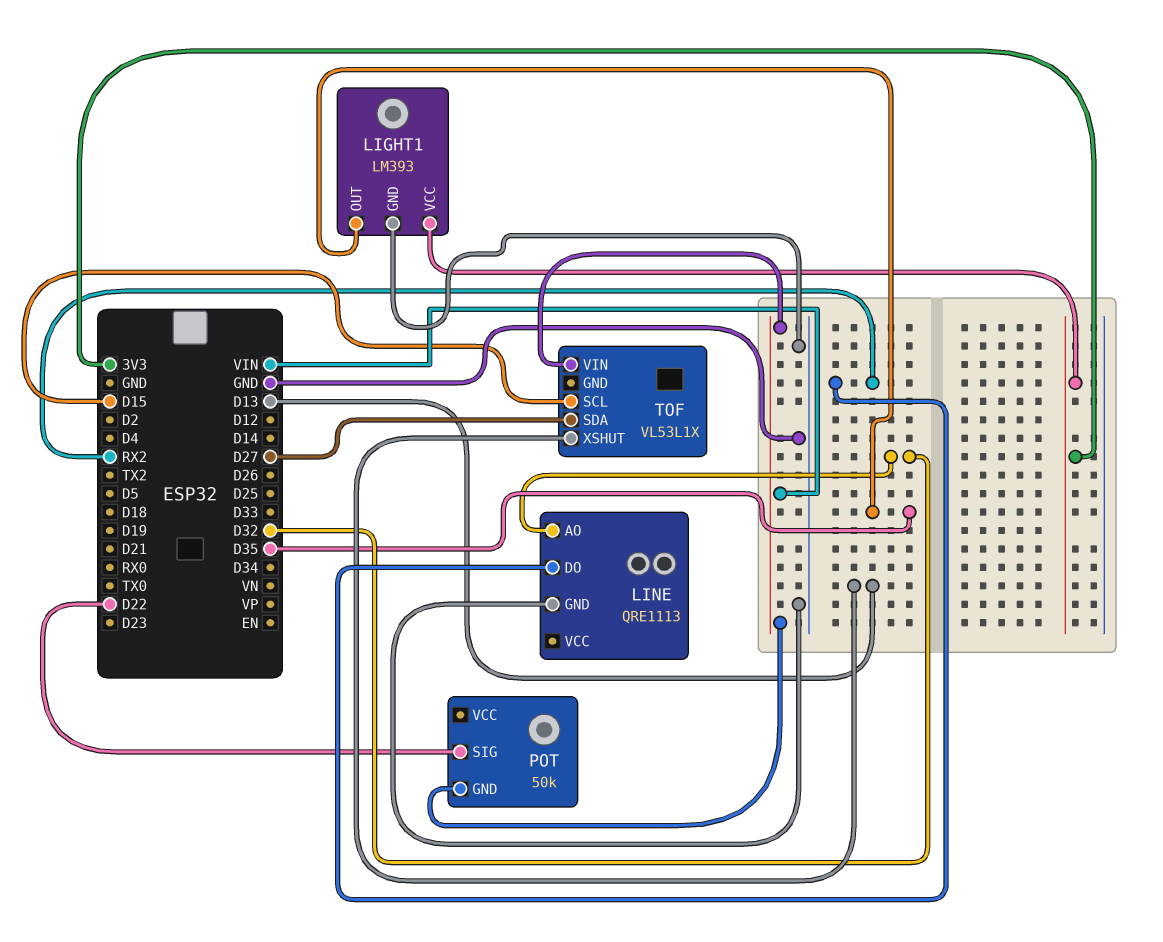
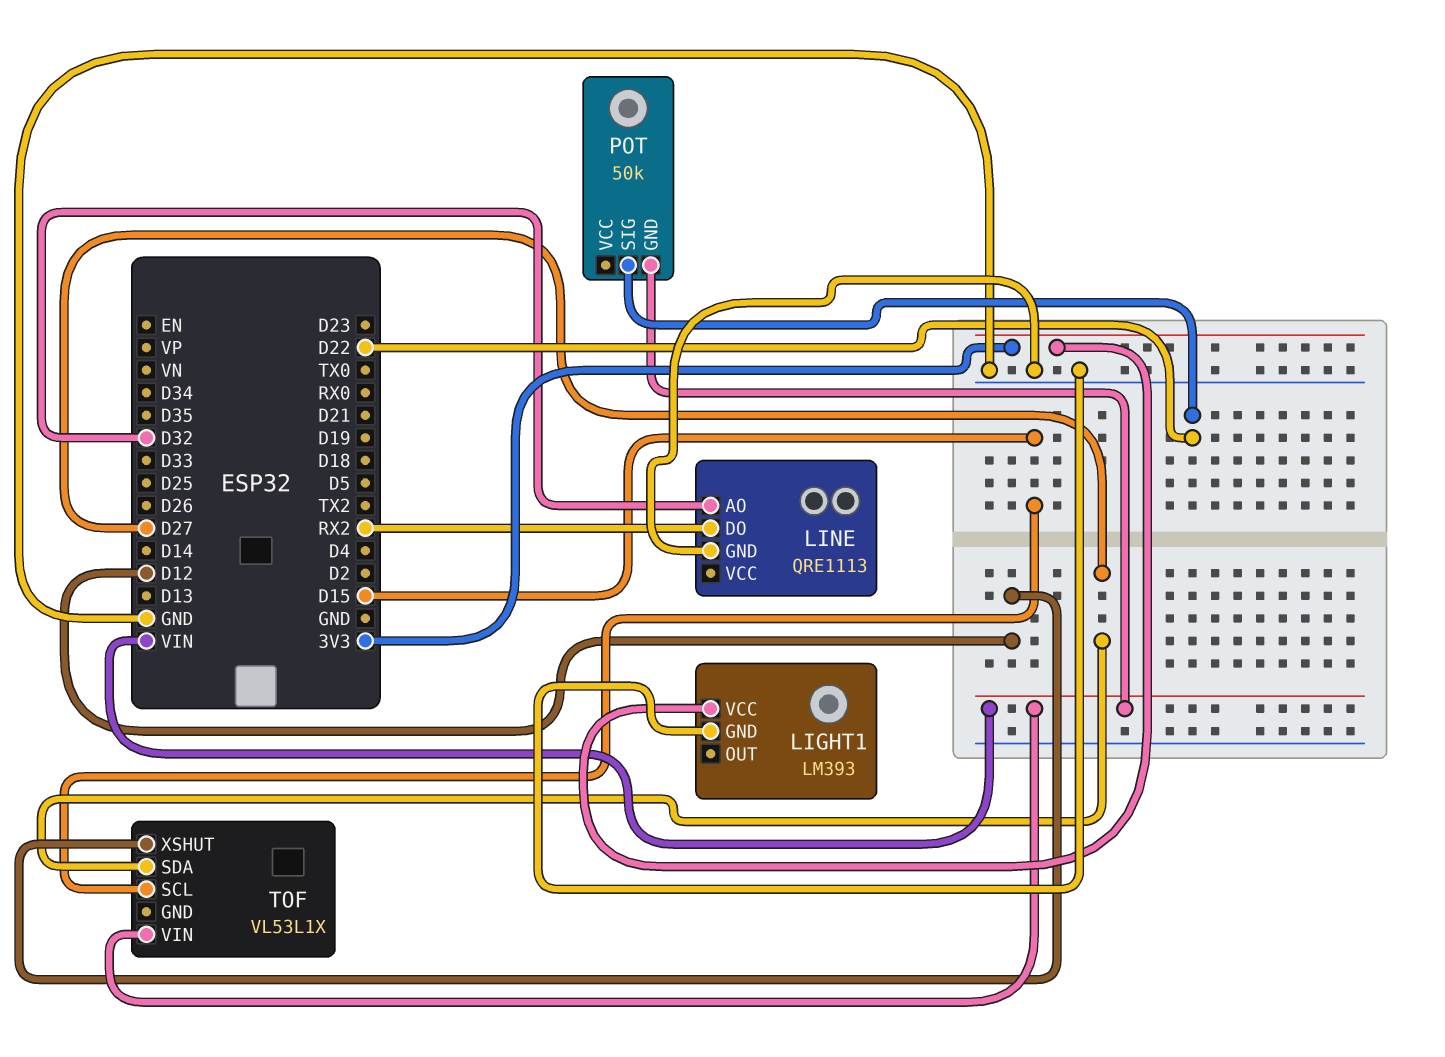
LIGHT1 pin OUT: D35 -> none
TOF pin XSHUT: D13 -> D12

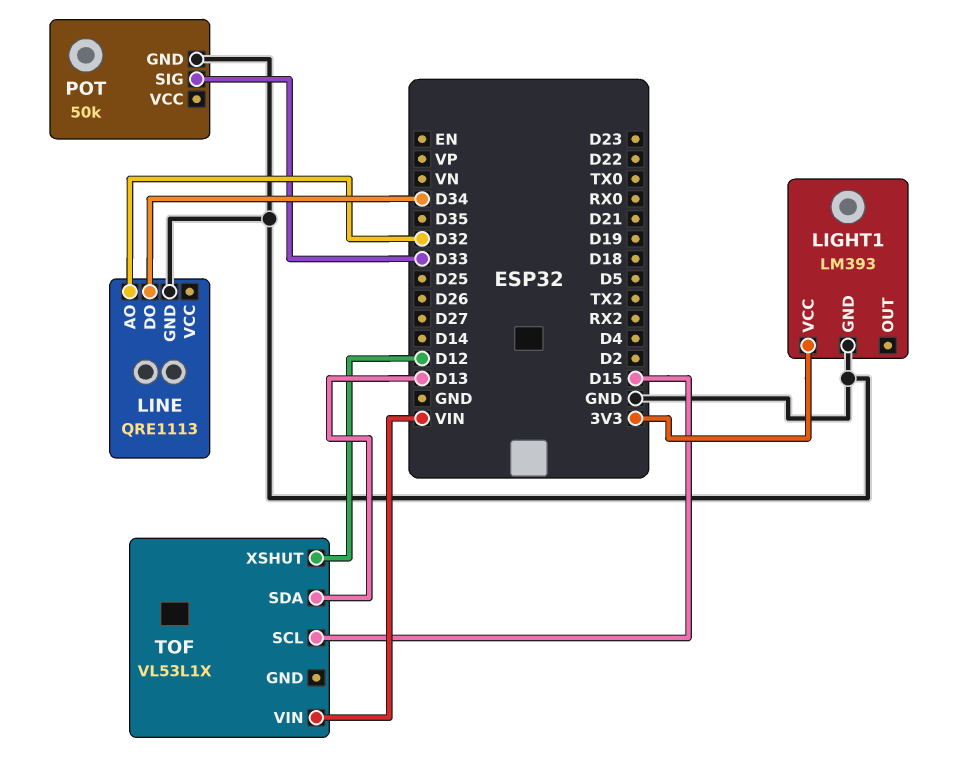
LINE pin DO: RX2 -> D34
POT pin GND: VIN -> GND
POT pin SIG: D22 -> D33
TOF pin SDA: D27 -> D13

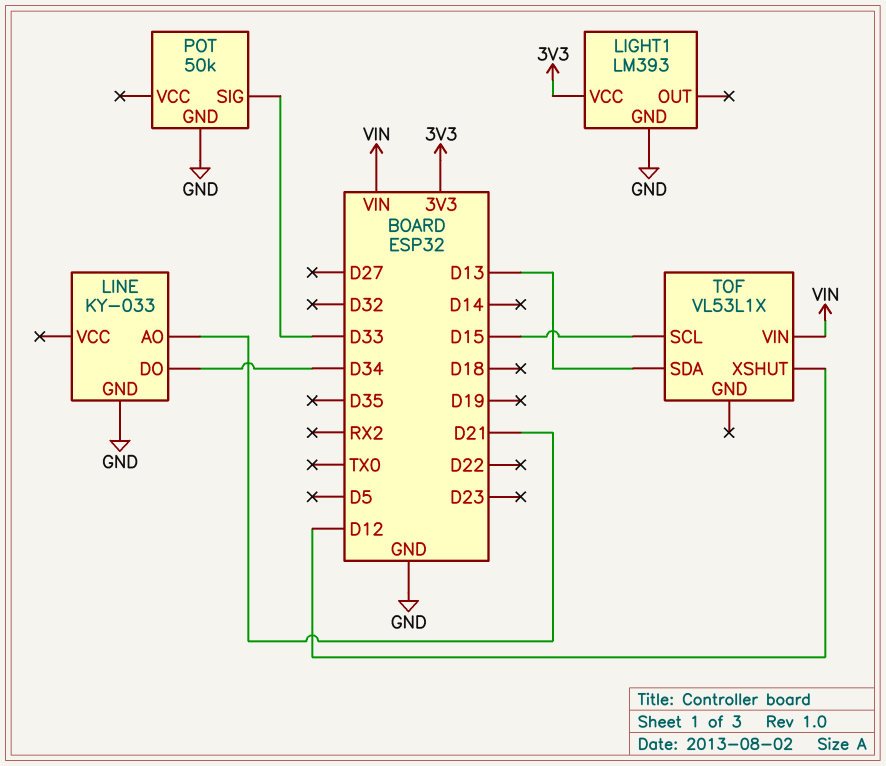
LINE: QRE1113 -> KY-033
LINE pin AO: D32 -> D21

